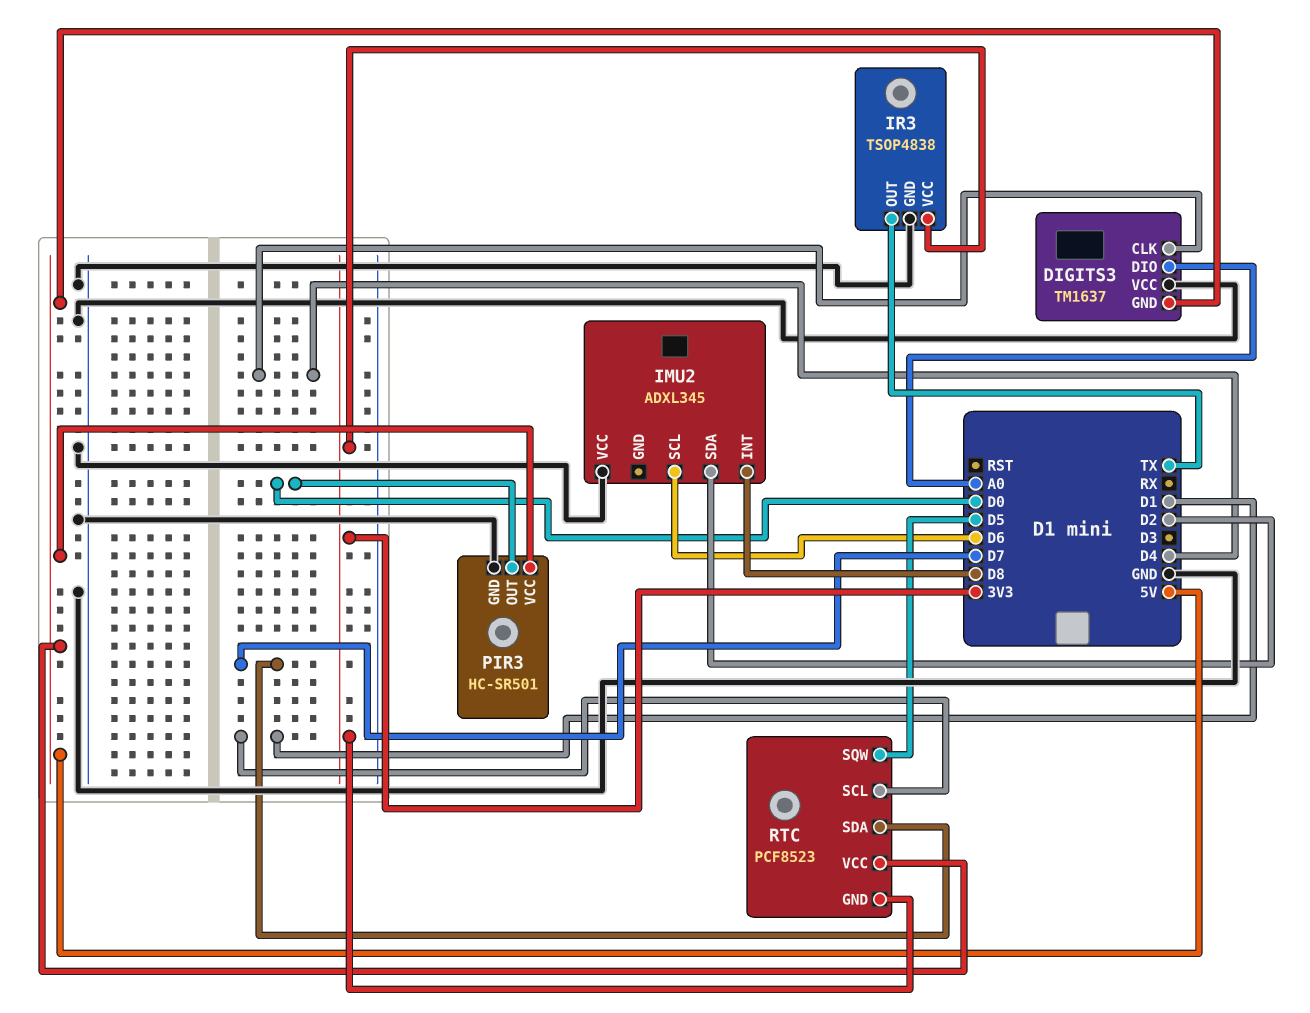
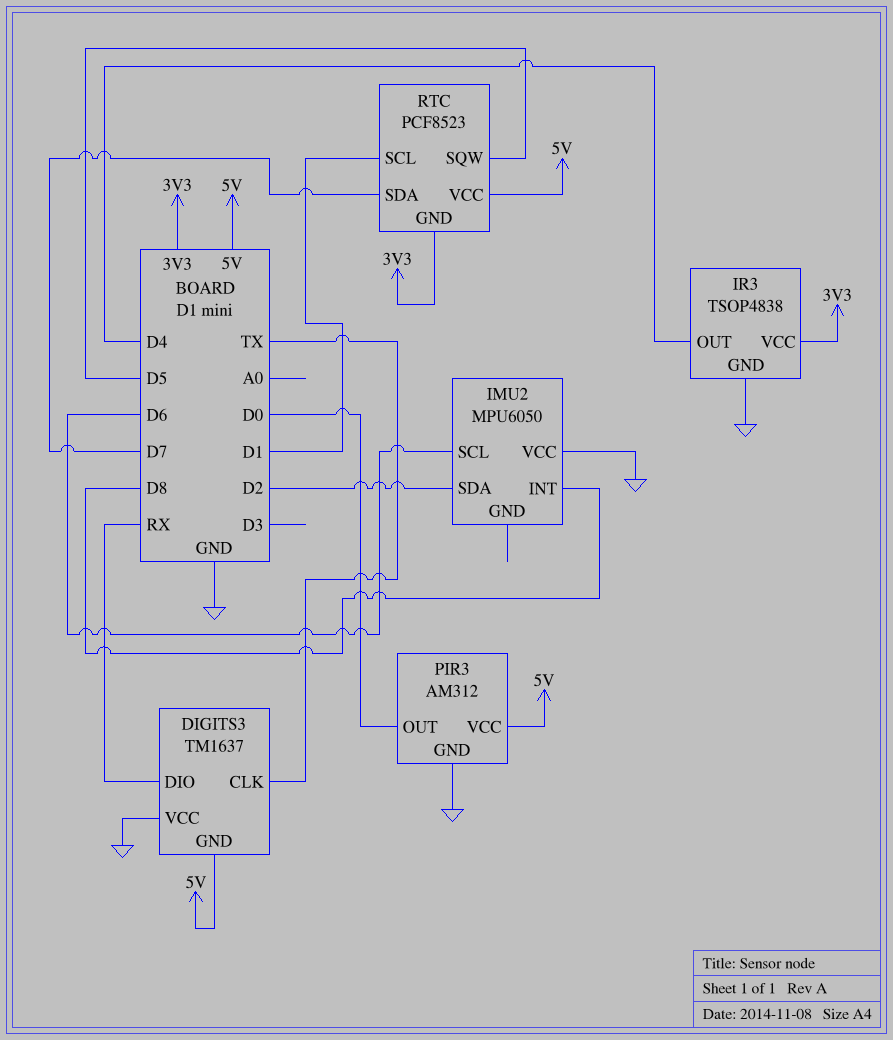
DIGITS3 pin CLK: D4 -> TX
DIGITS3 pin DIO: A0 -> RX
IMU2: ADXL345 -> MPU6050
IR3 pin OUT: TX -> D4
PIR3: HC-SR501 -> AM312

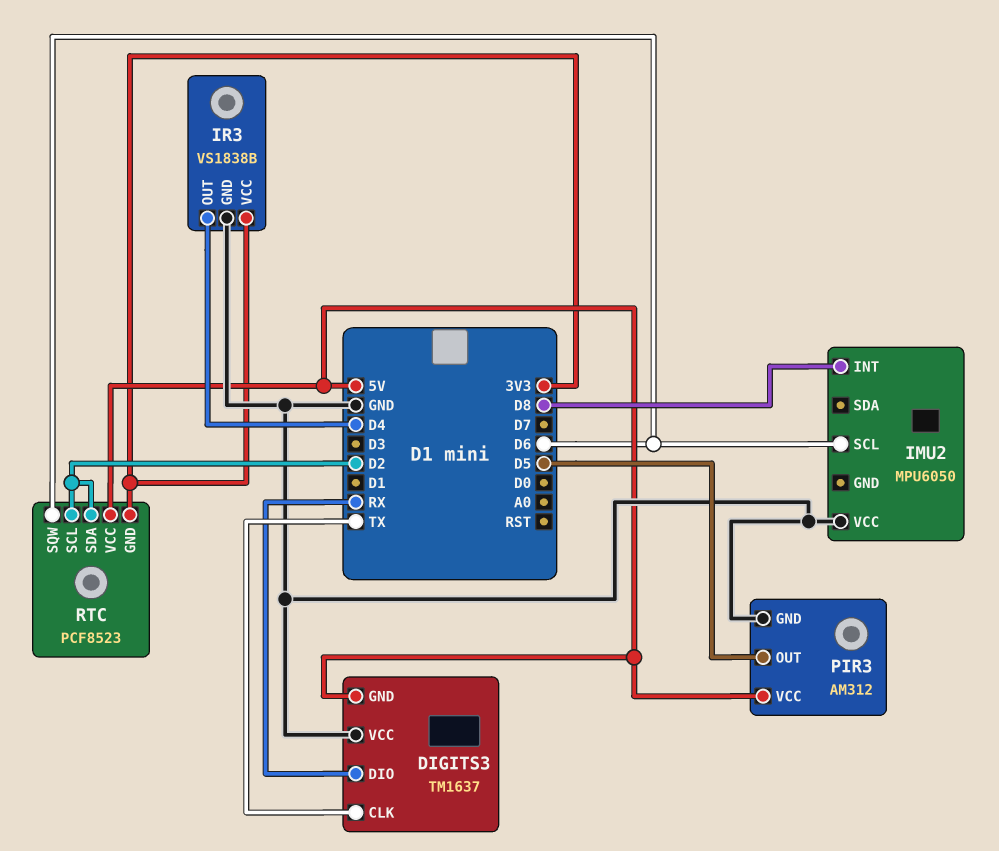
IMU2 pin SDA: D2 -> none
IR3: TSOP4838 -> VS1838B
PIR3 pin OUT: D0 -> D5
RTC pin SCL: D1 -> D2
RTC pin SDA: D7 -> D2
RTC pin SQW: D5 -> D6

